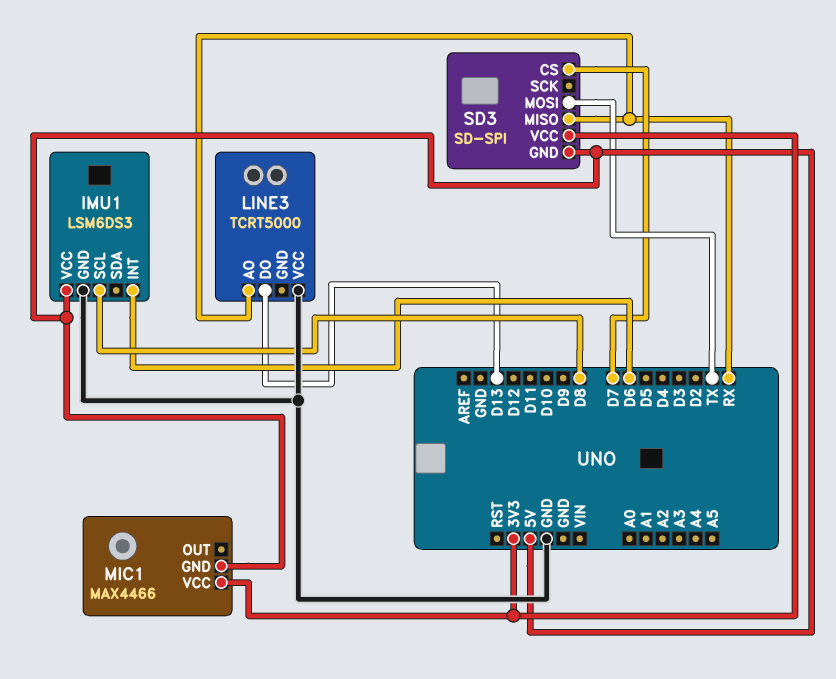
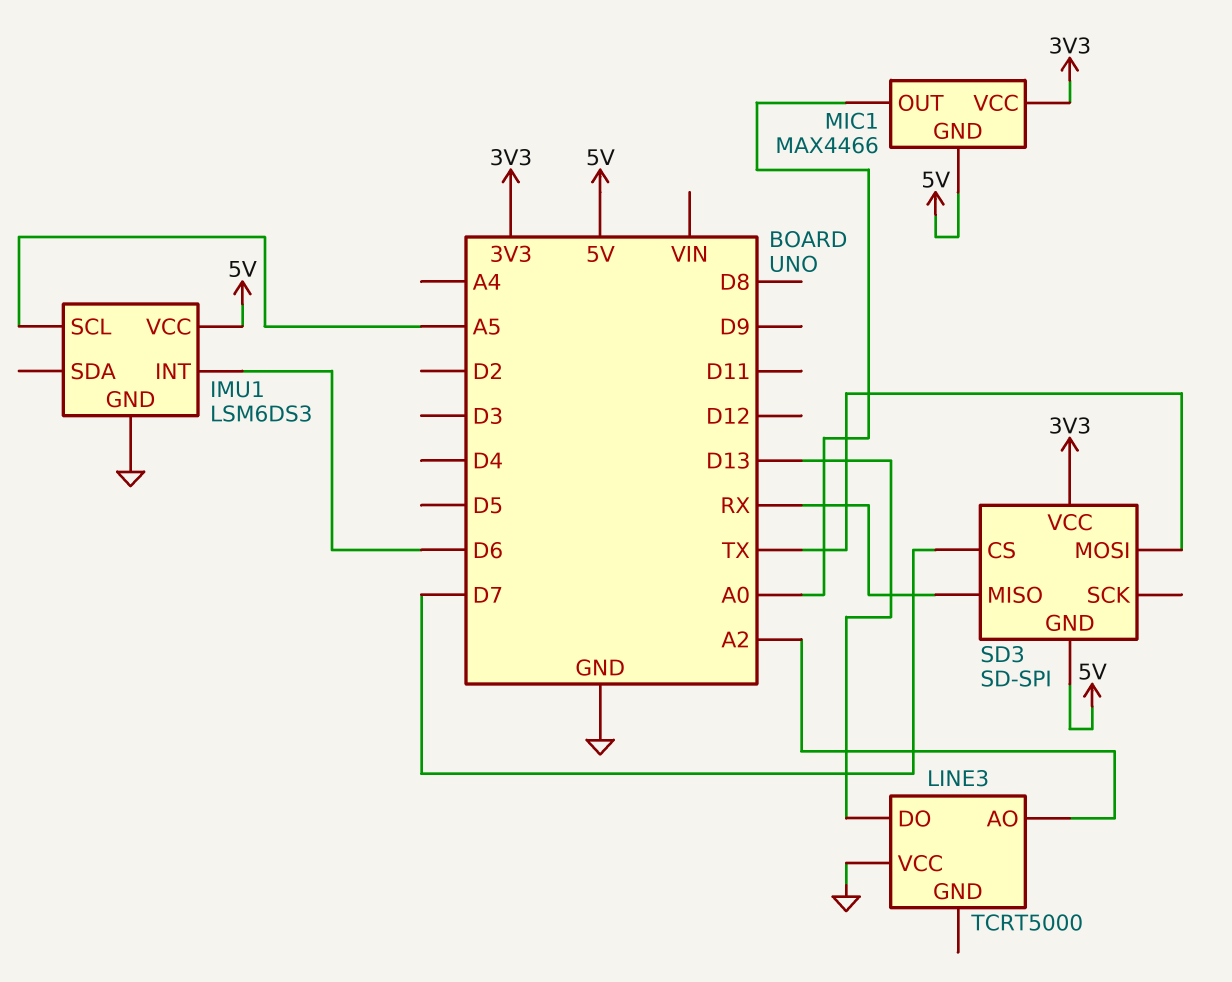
IMU1 pin SCL: D8 -> A5
LINE3 pin AO: RX -> A2
MIC1 pin OUT: none -> A0

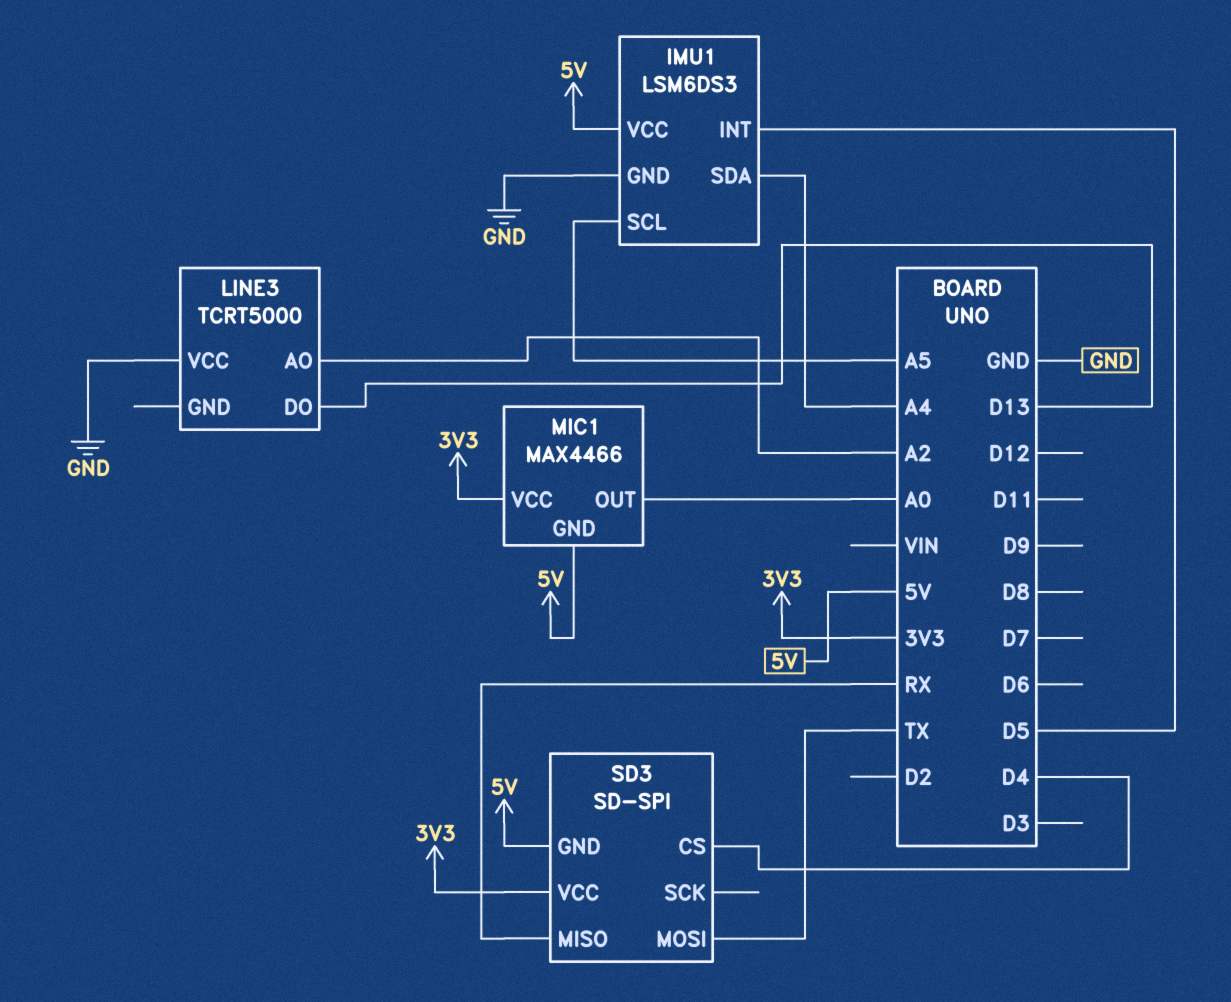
IMU1 pin INT: D6 -> D5
IMU1 pin SDA: none -> A4
SD3 pin CS: D7 -> D4

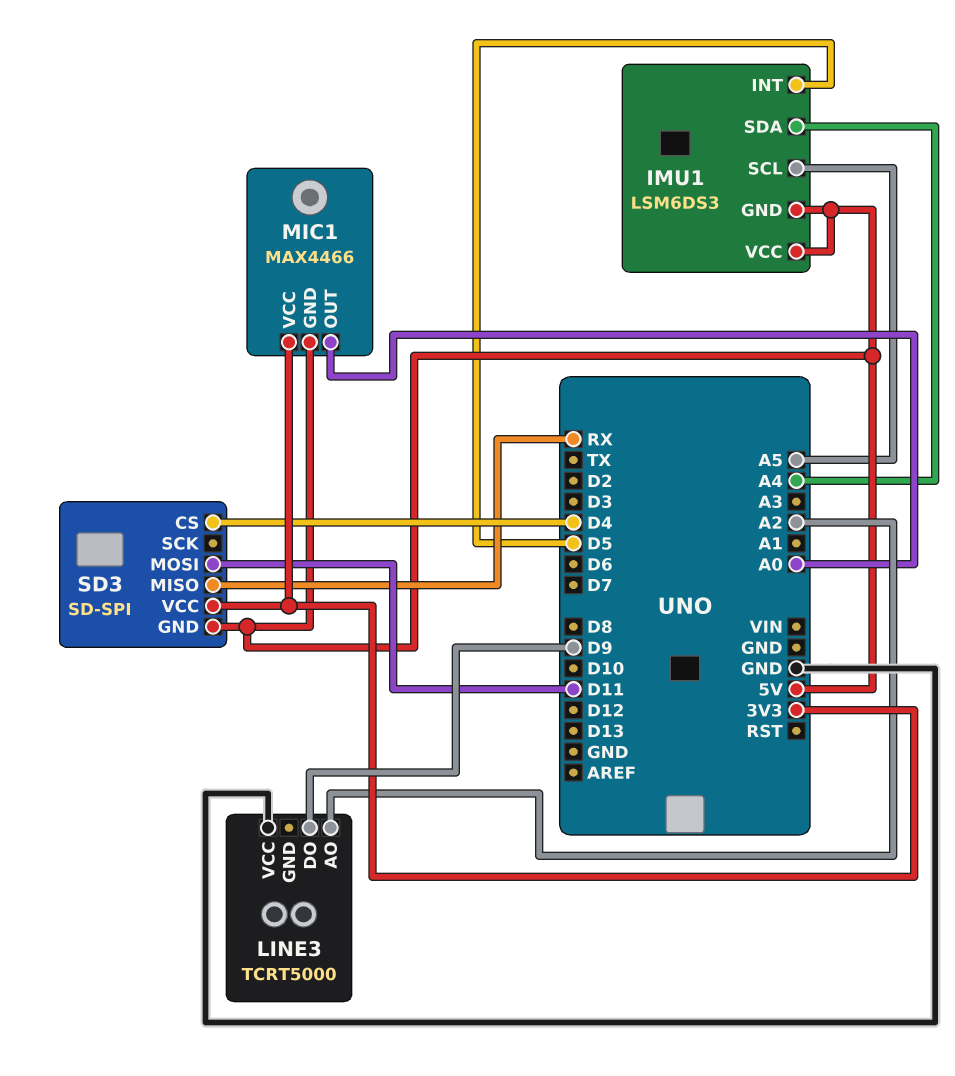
IMU1 pin GND: GND -> 5V
LINE3 pin DO: D13 -> D9
SD3 pin MOSI: TX -> D11

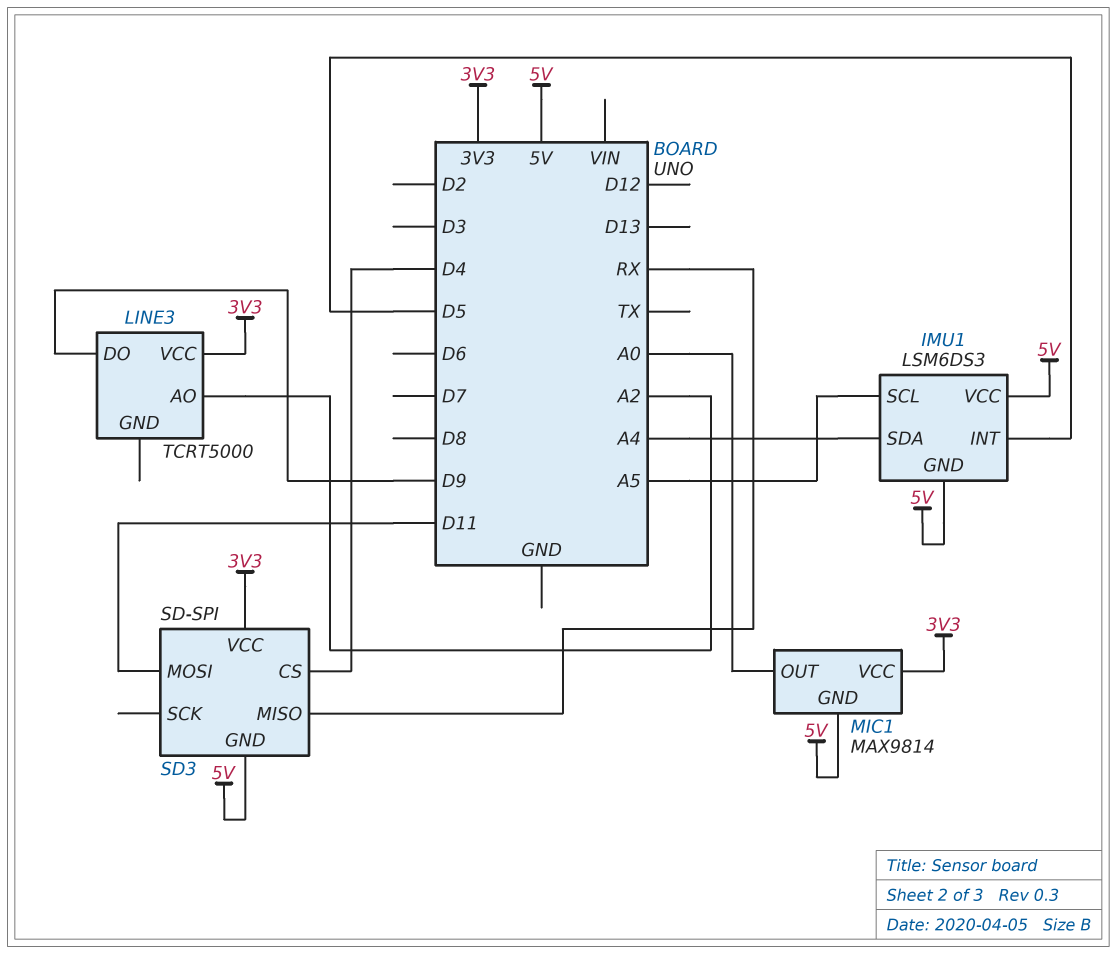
LINE3 pin VCC: GND -> 3V3
MIC1: MAX4466 -> MAX9814

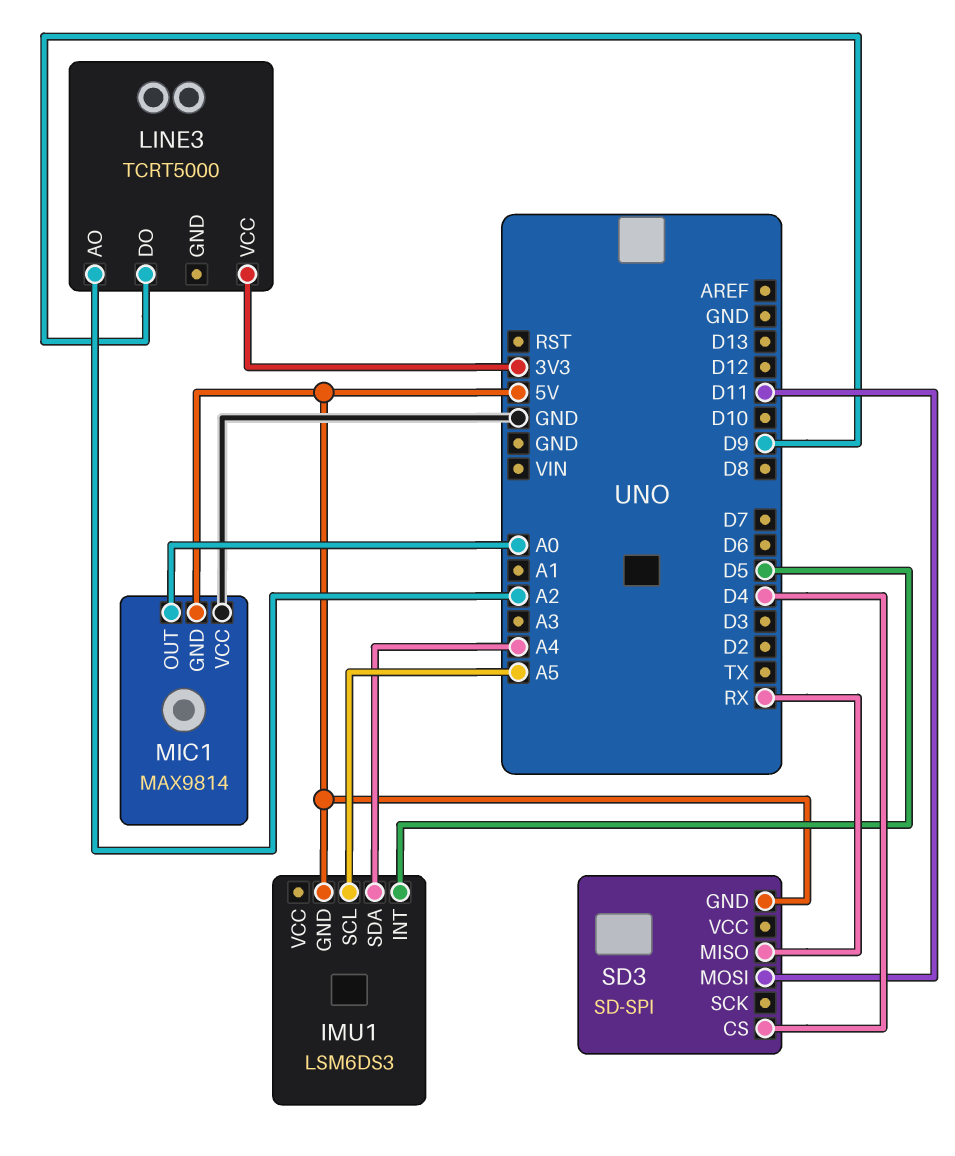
IMU1 pin VCC: 5V -> none
MIC1 pin VCC: 3V3 -> GND
SD3 pin VCC: 3V3 -> none

